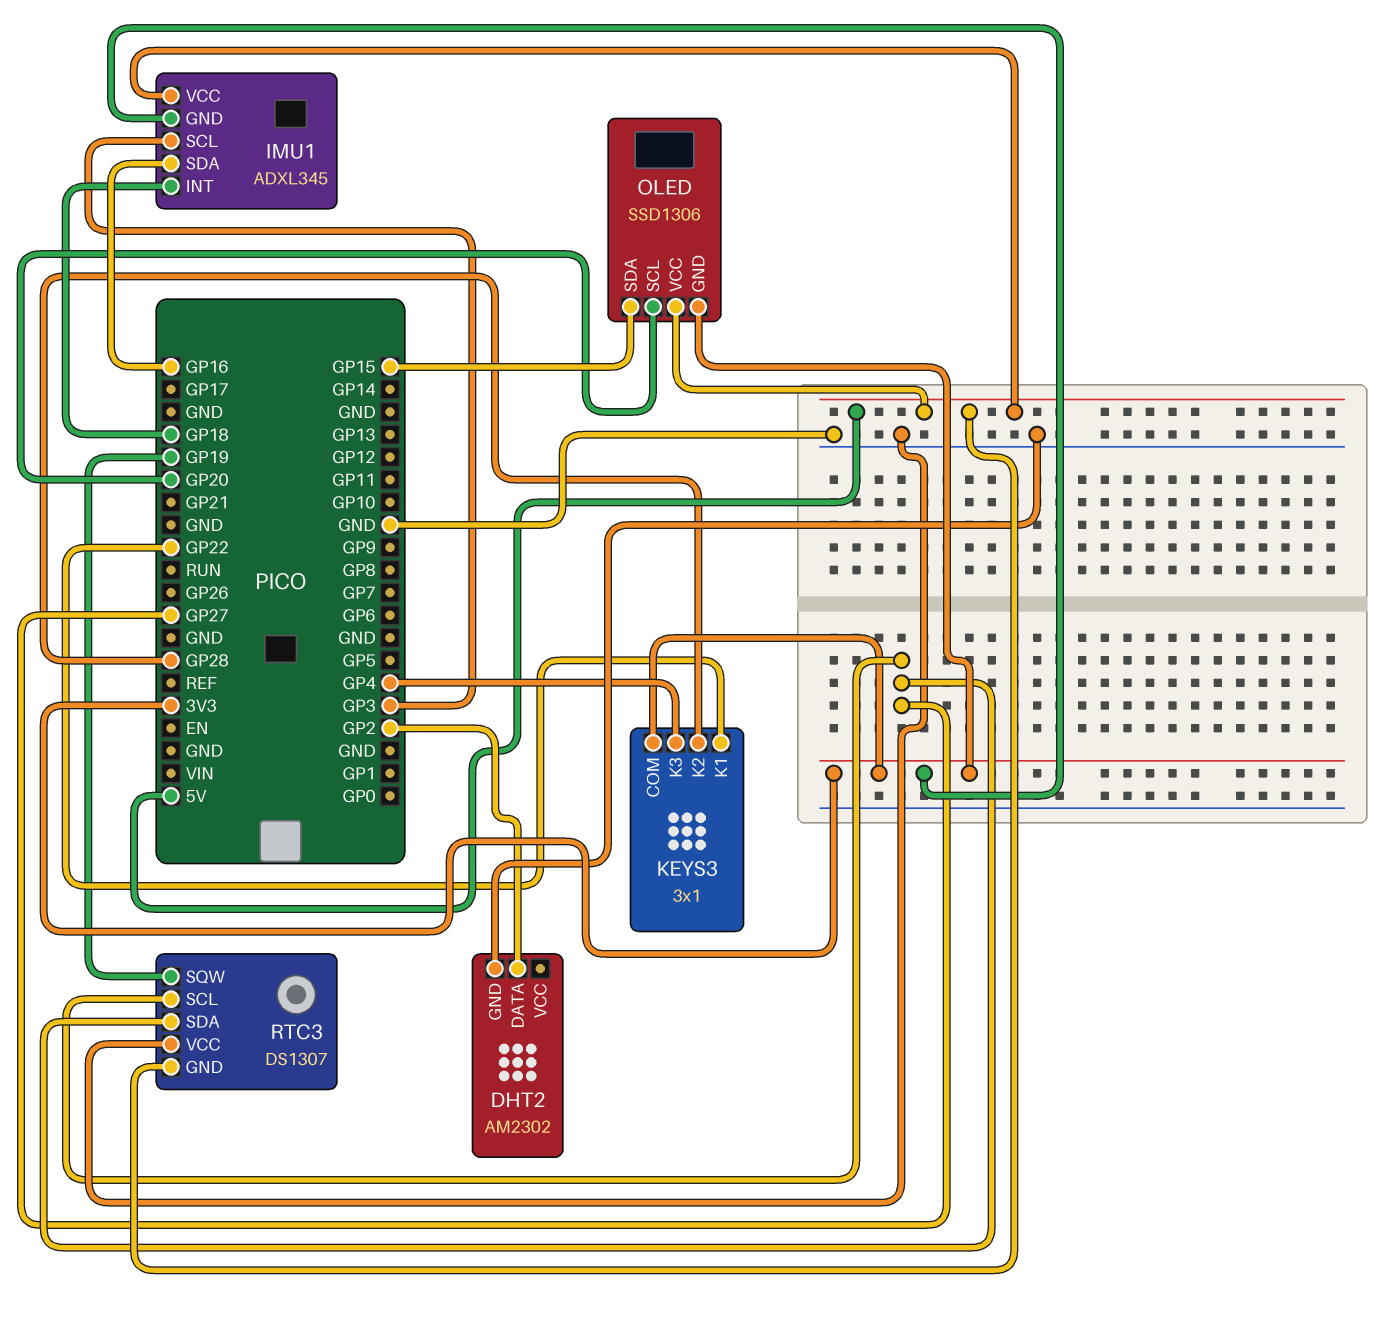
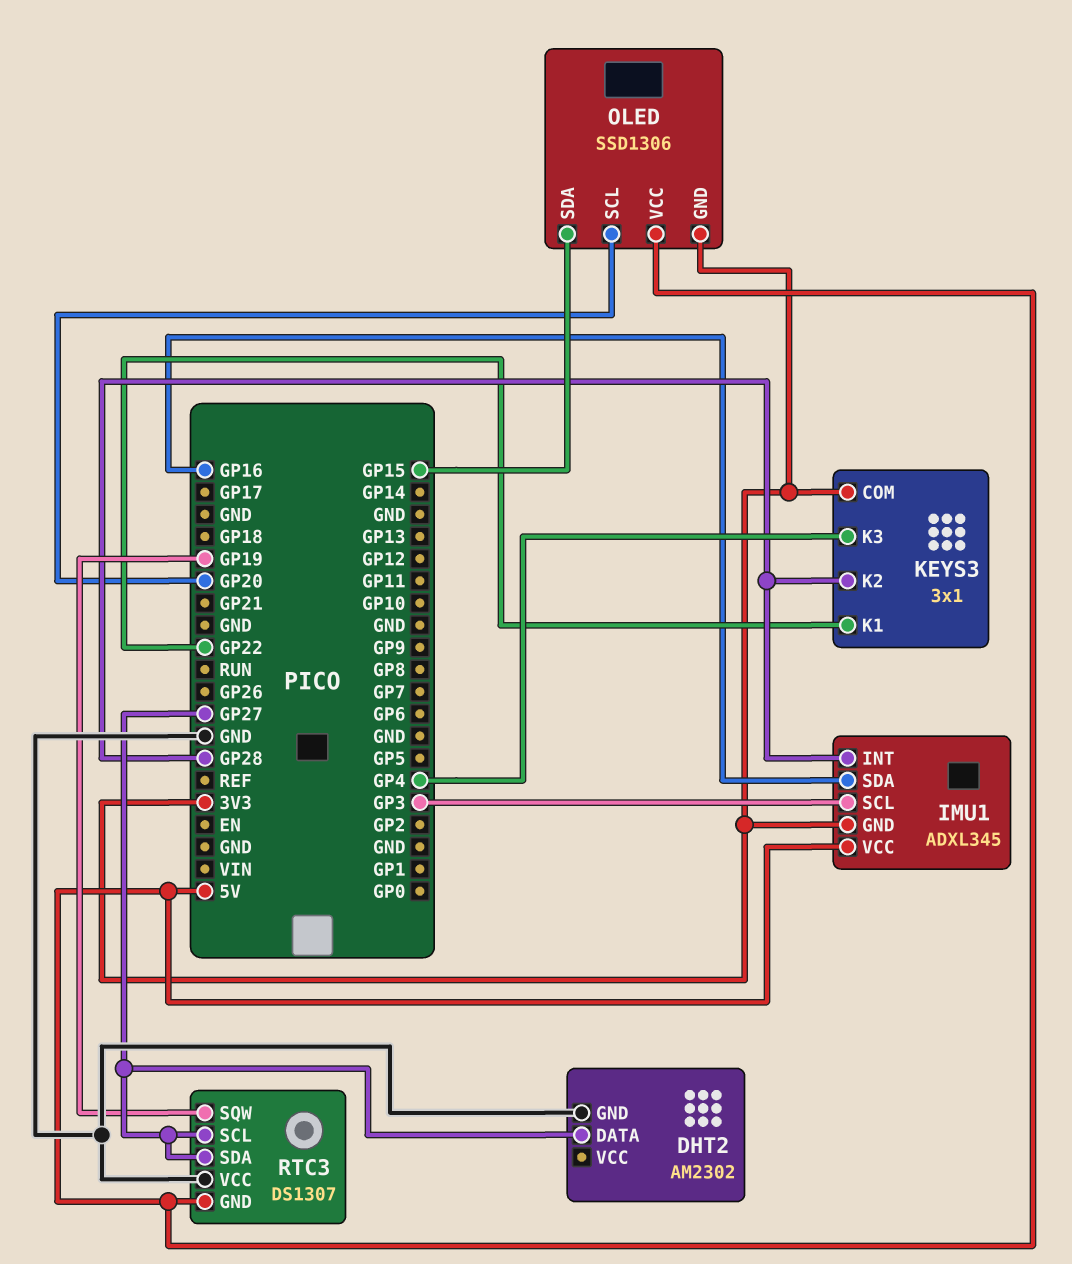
DHT2 pin DATA: GP2 -> GP27
IMU1 pin INT: GP18 -> GP28

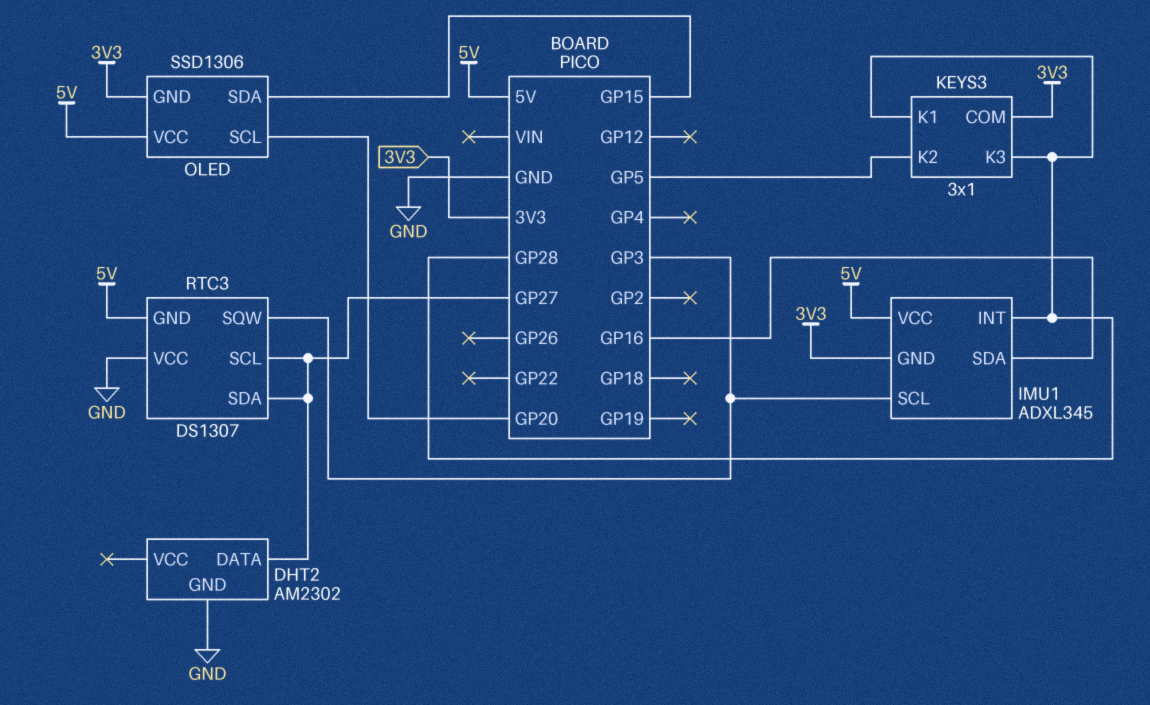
KEYS3 pin K1: GP22 -> GP28
KEYS3 pin K2: GP28 -> GP5
KEYS3 pin K3: GP4 -> GP28
RTC3 pin SQW: GP19 -> GP3

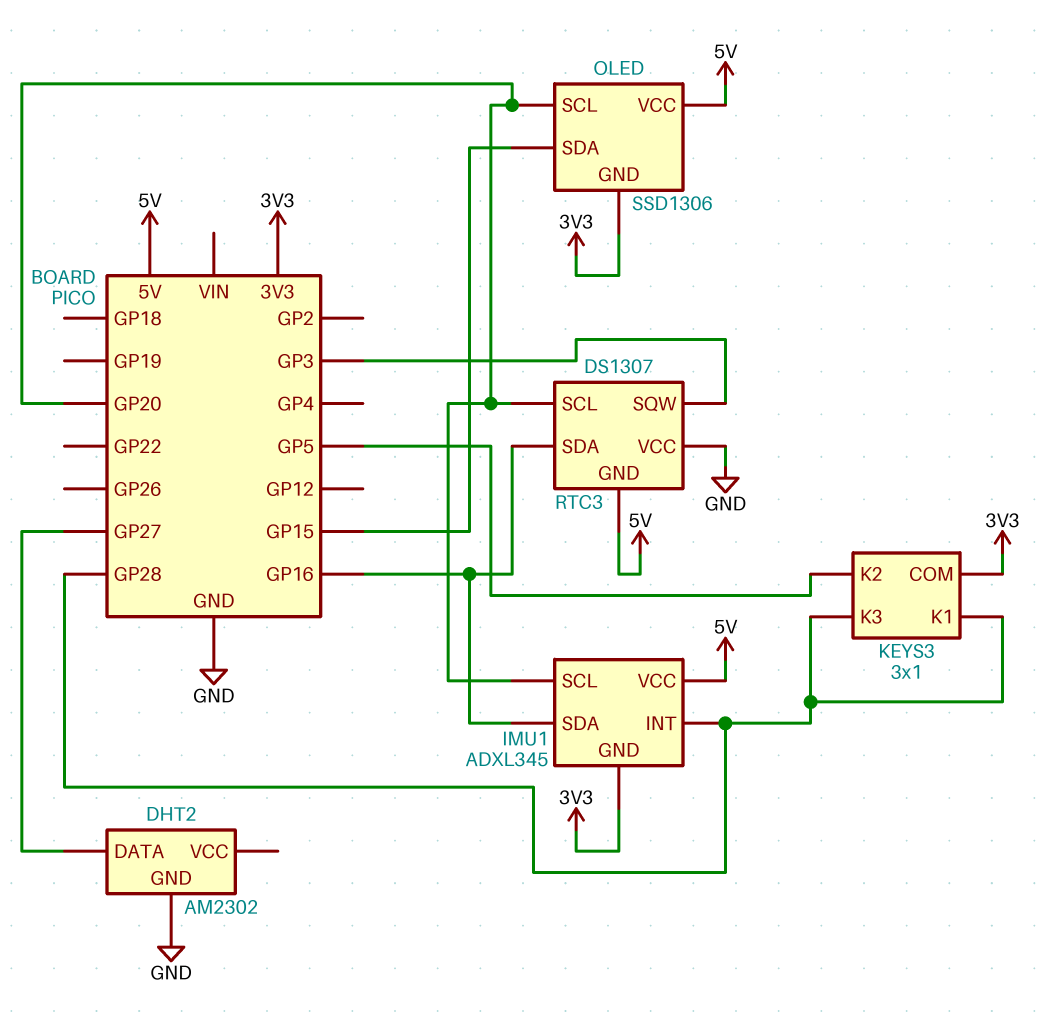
IMU1 pin SCL: GP3 -> GP20
RTC3 pin SCL: GP27 -> GP20
RTC3 pin SDA: GP27 -> GP16

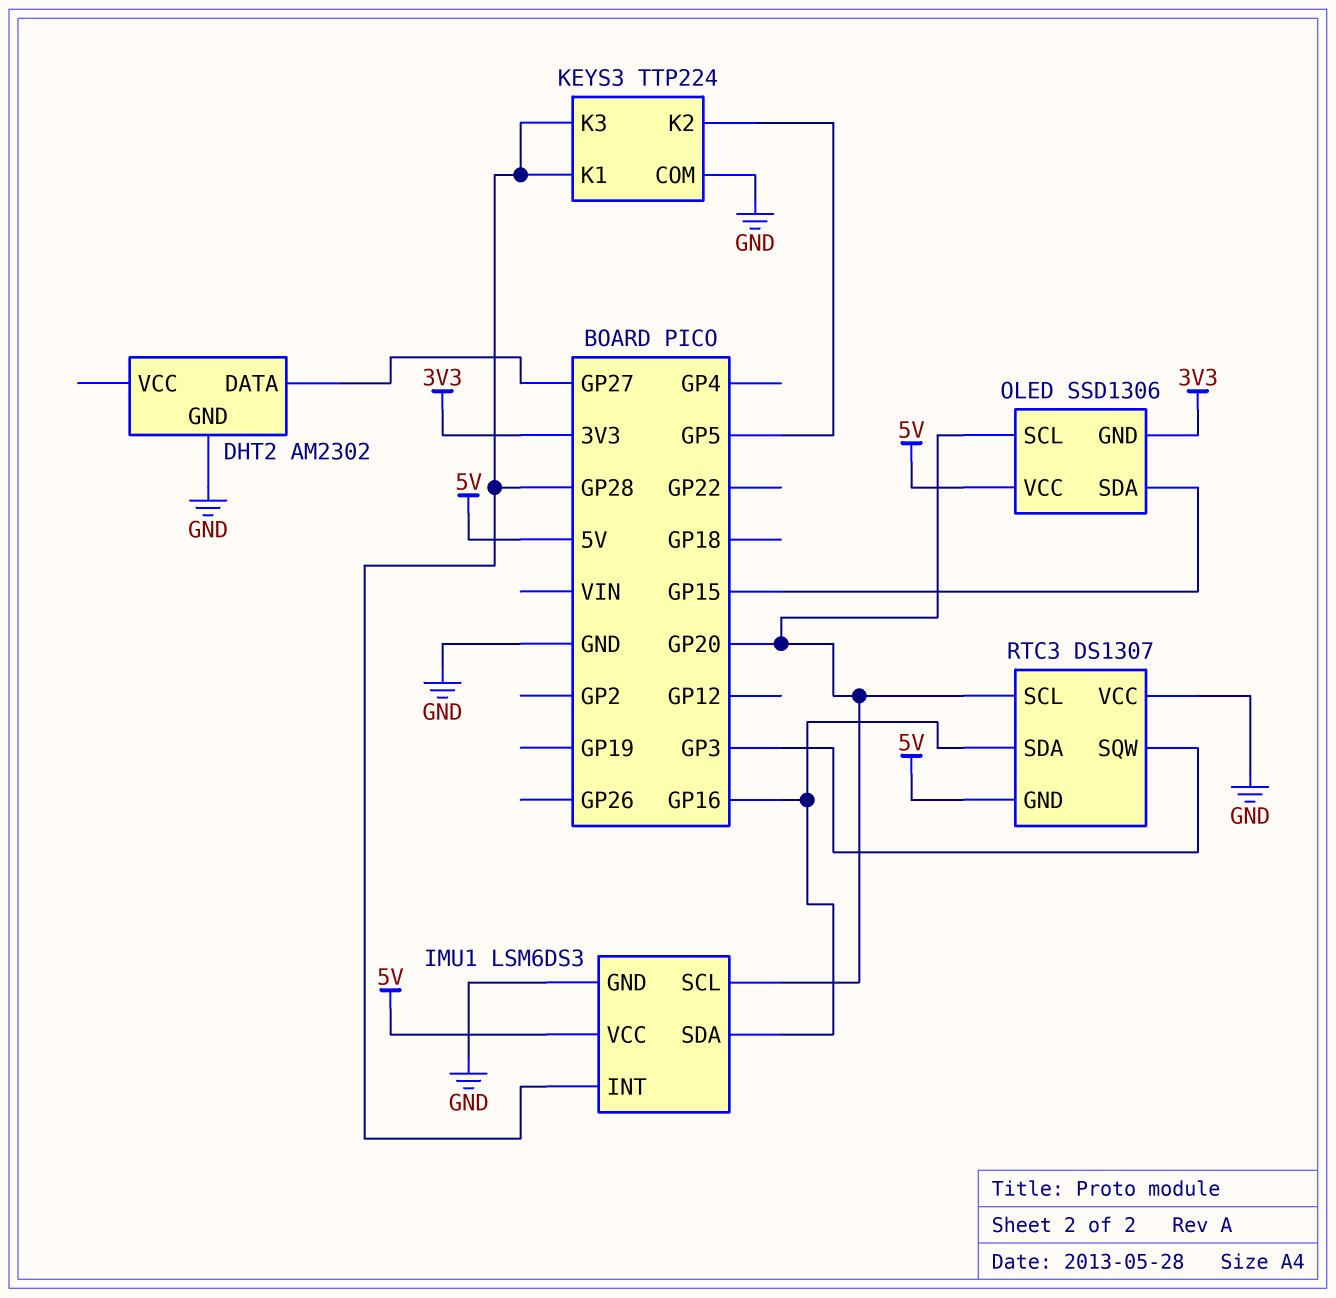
IMU1: ADXL345 -> LSM6DS3
IMU1 pin GND: 3V3 -> GND
KEYS3: 3x1 -> TTP224
KEYS3 pin COM: 3V3 -> GND

